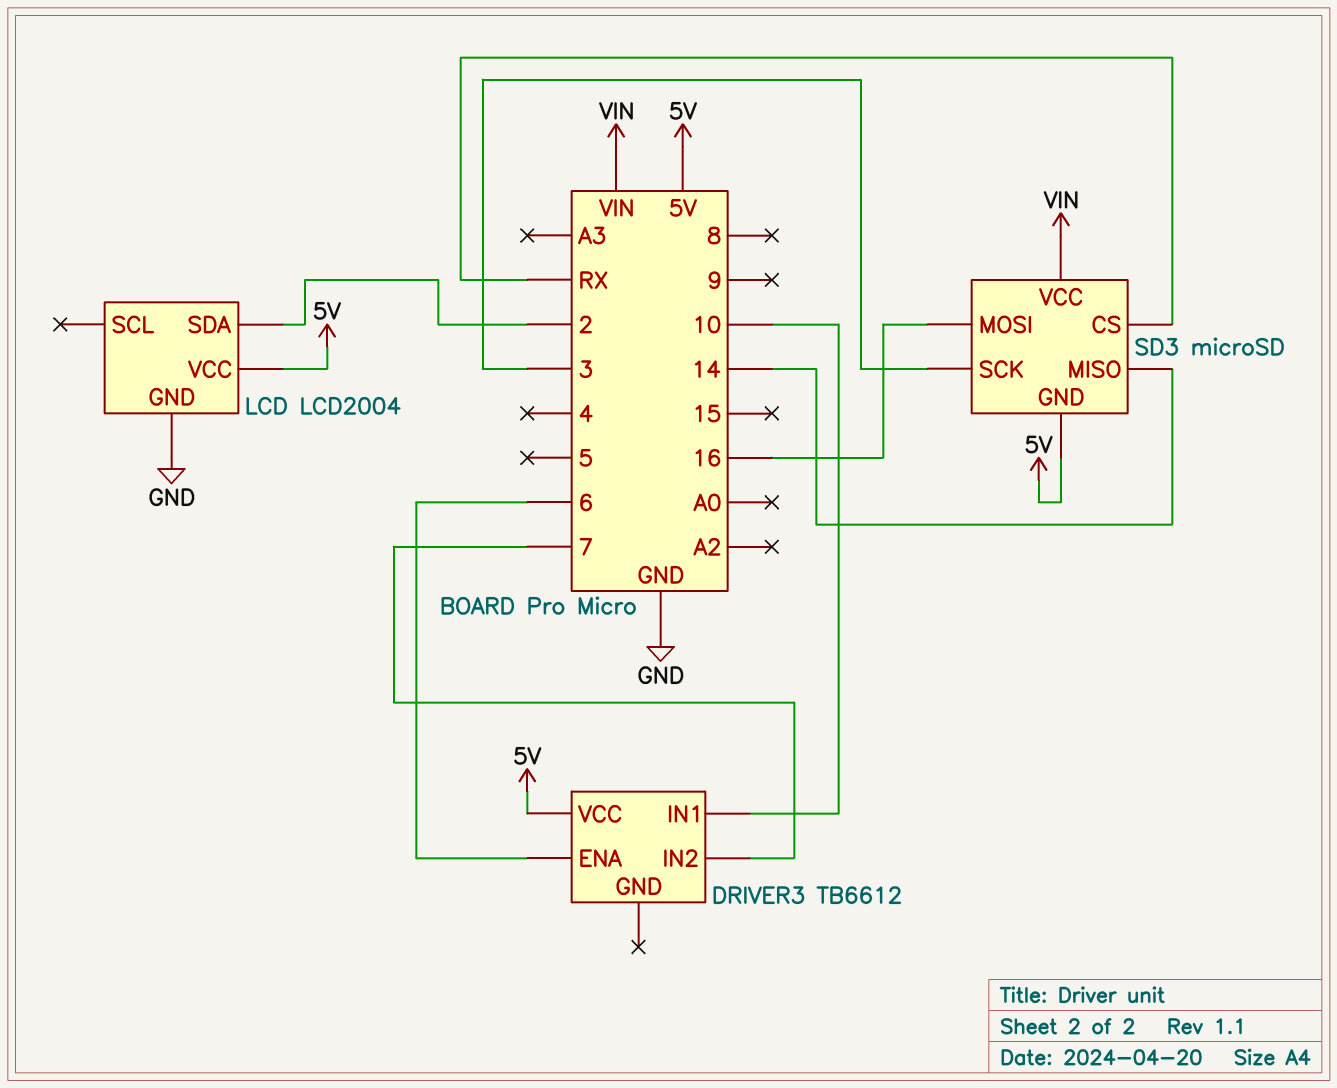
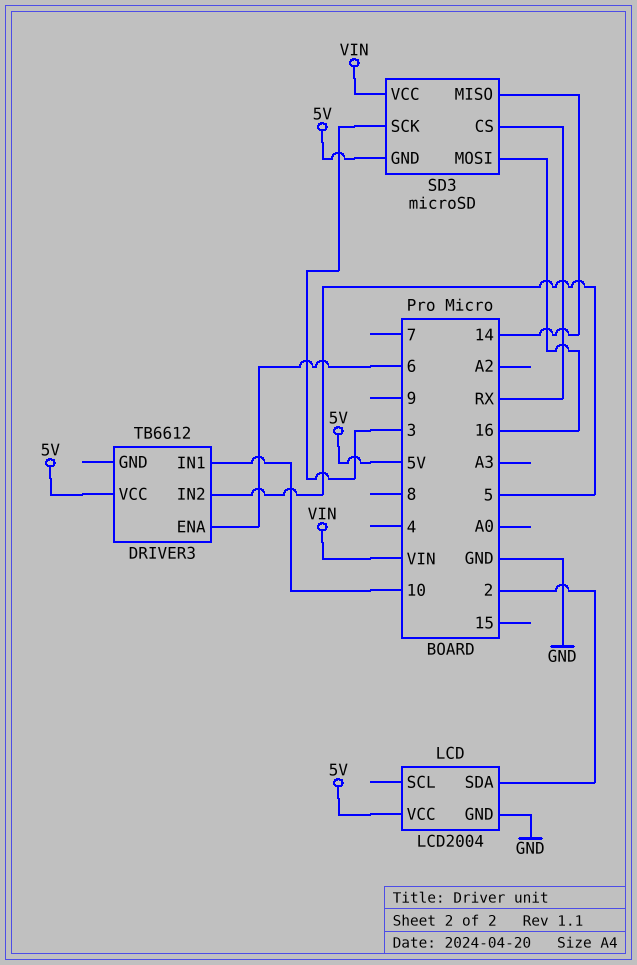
DRIVER3 pin IN2: 7 -> 5

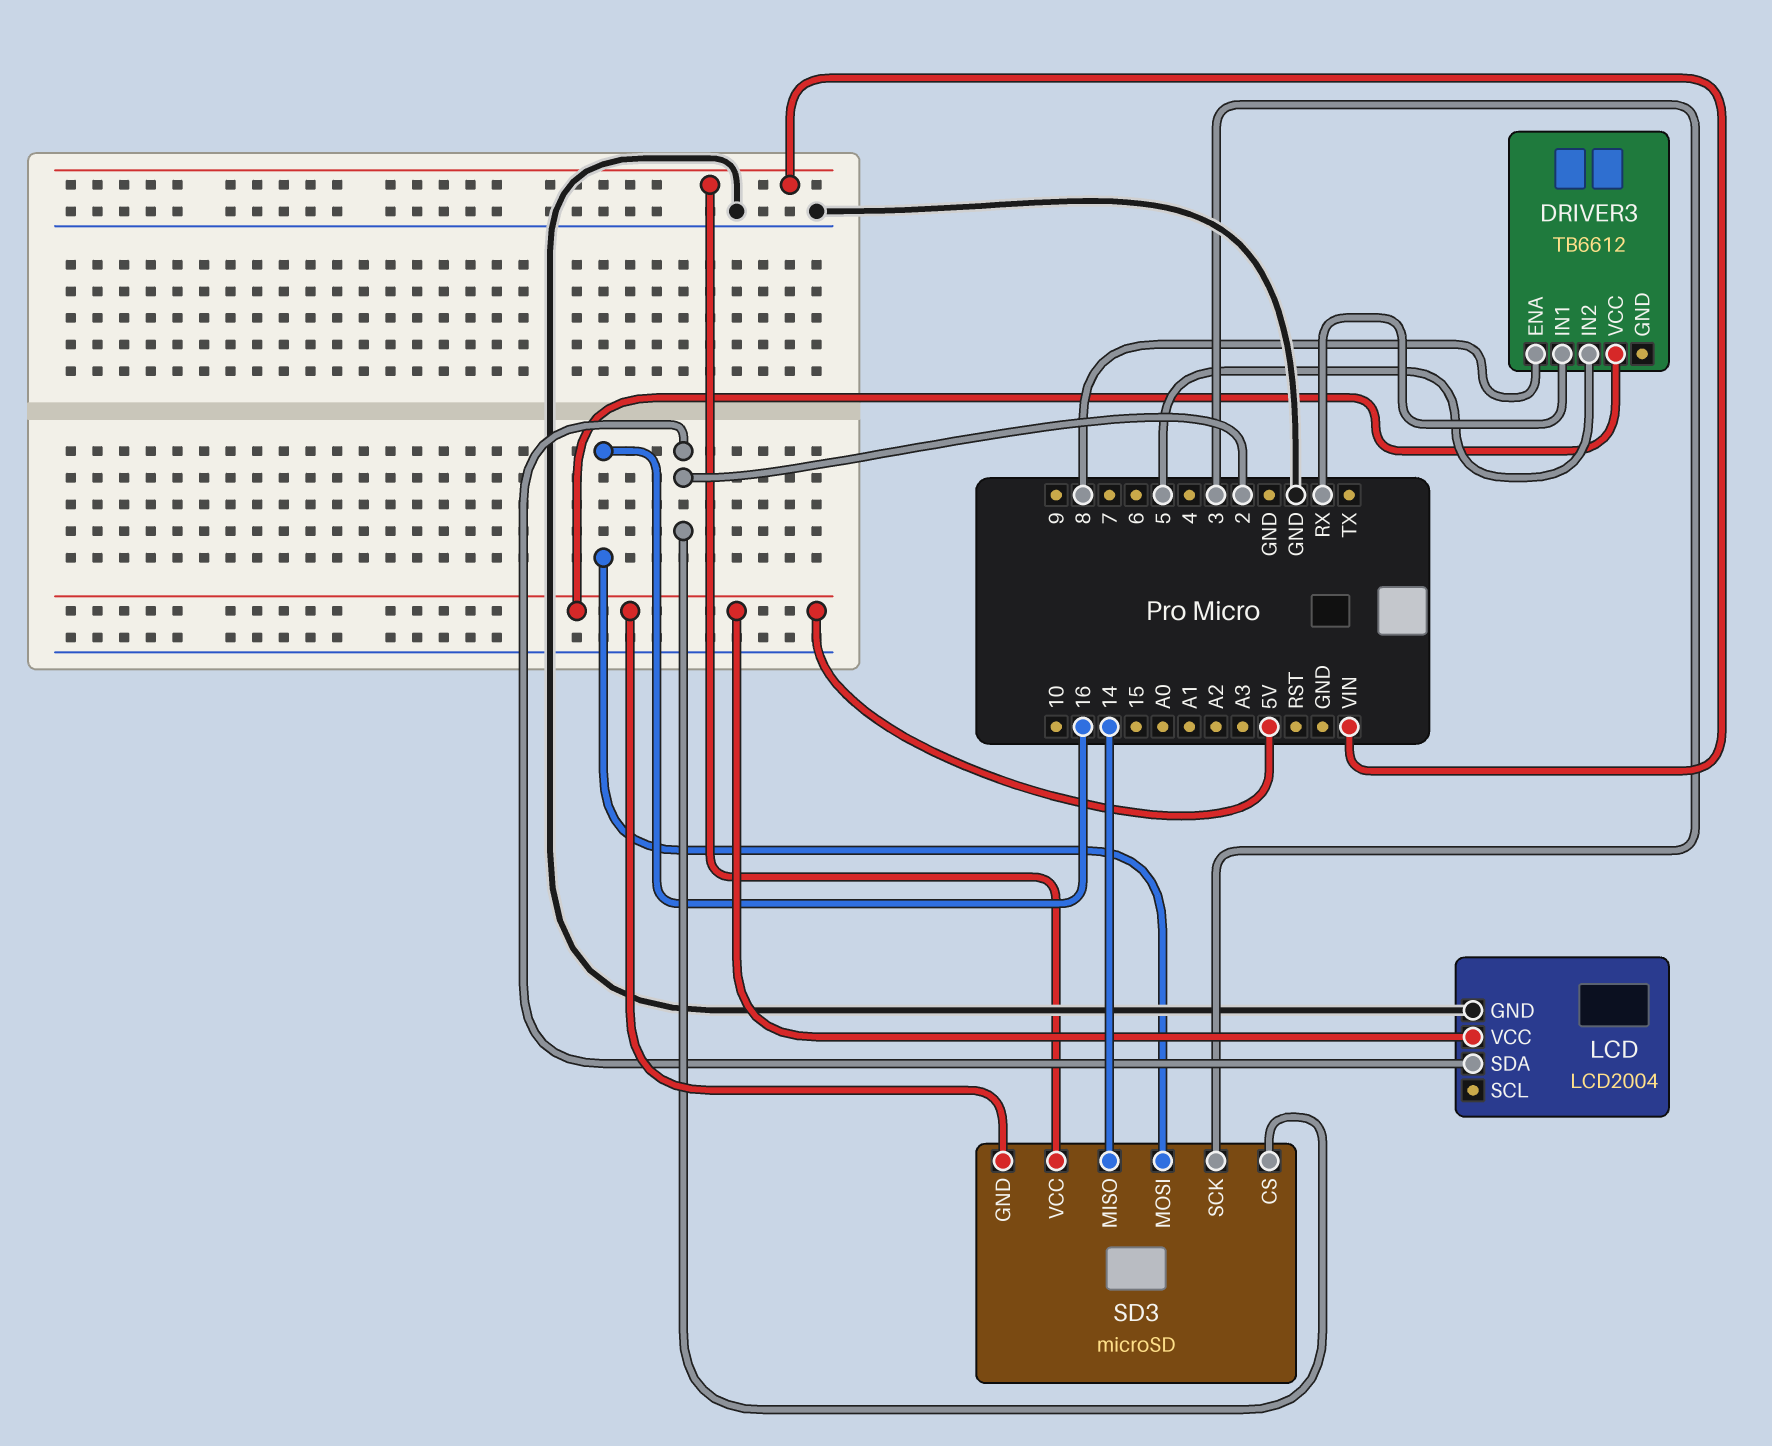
DRIVER3 pin ENA: 6 -> 8
DRIVER3 pin IN1: 10 -> RX
SD3 pin CS: RX -> 2

